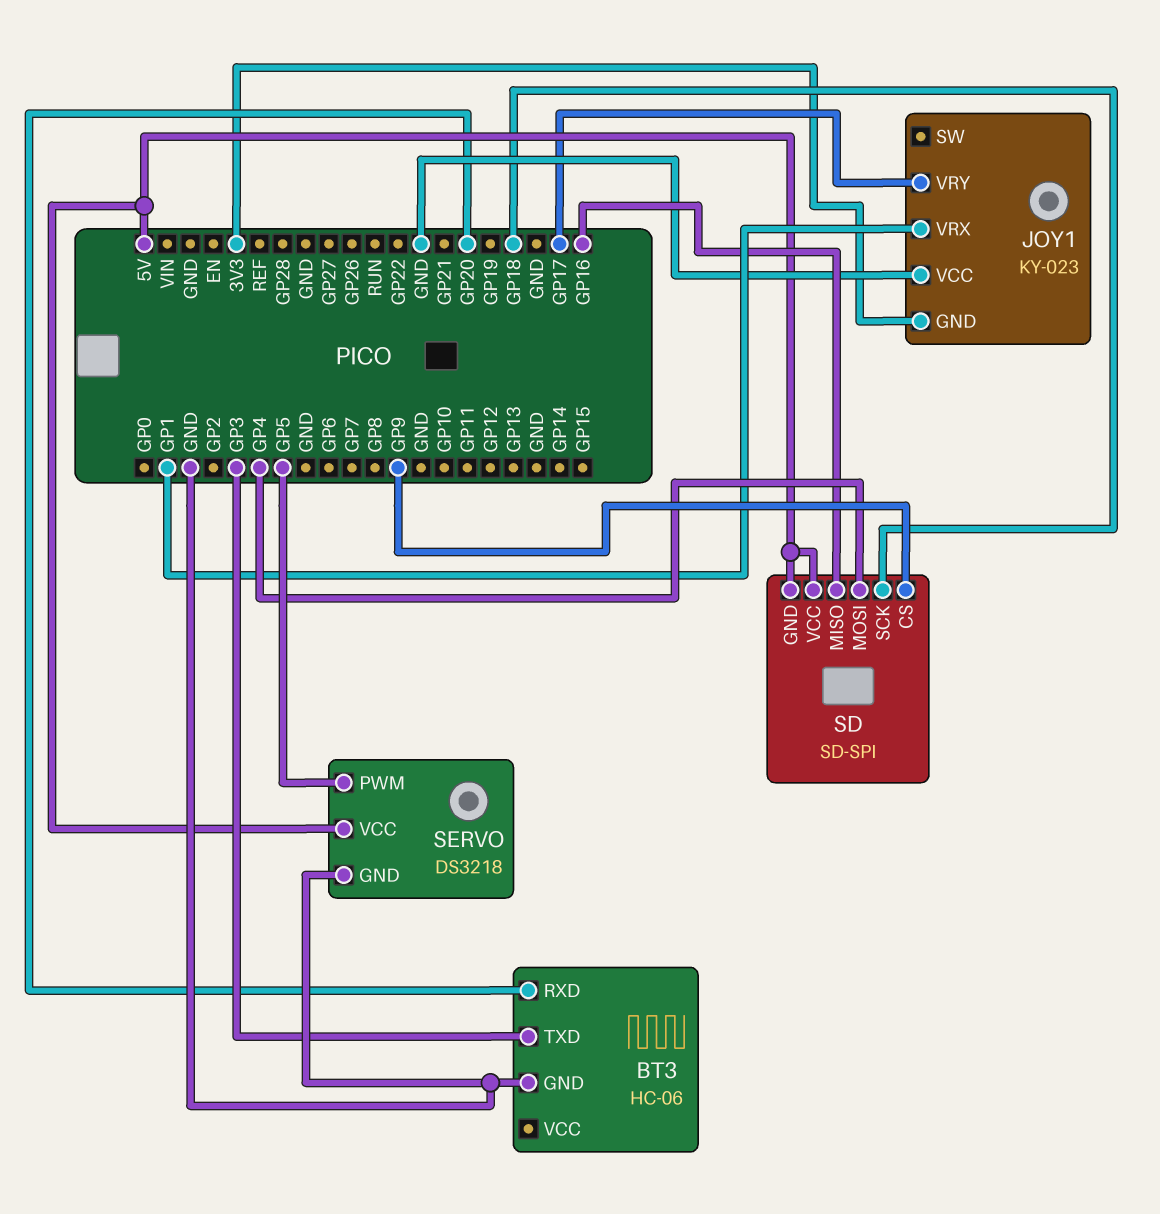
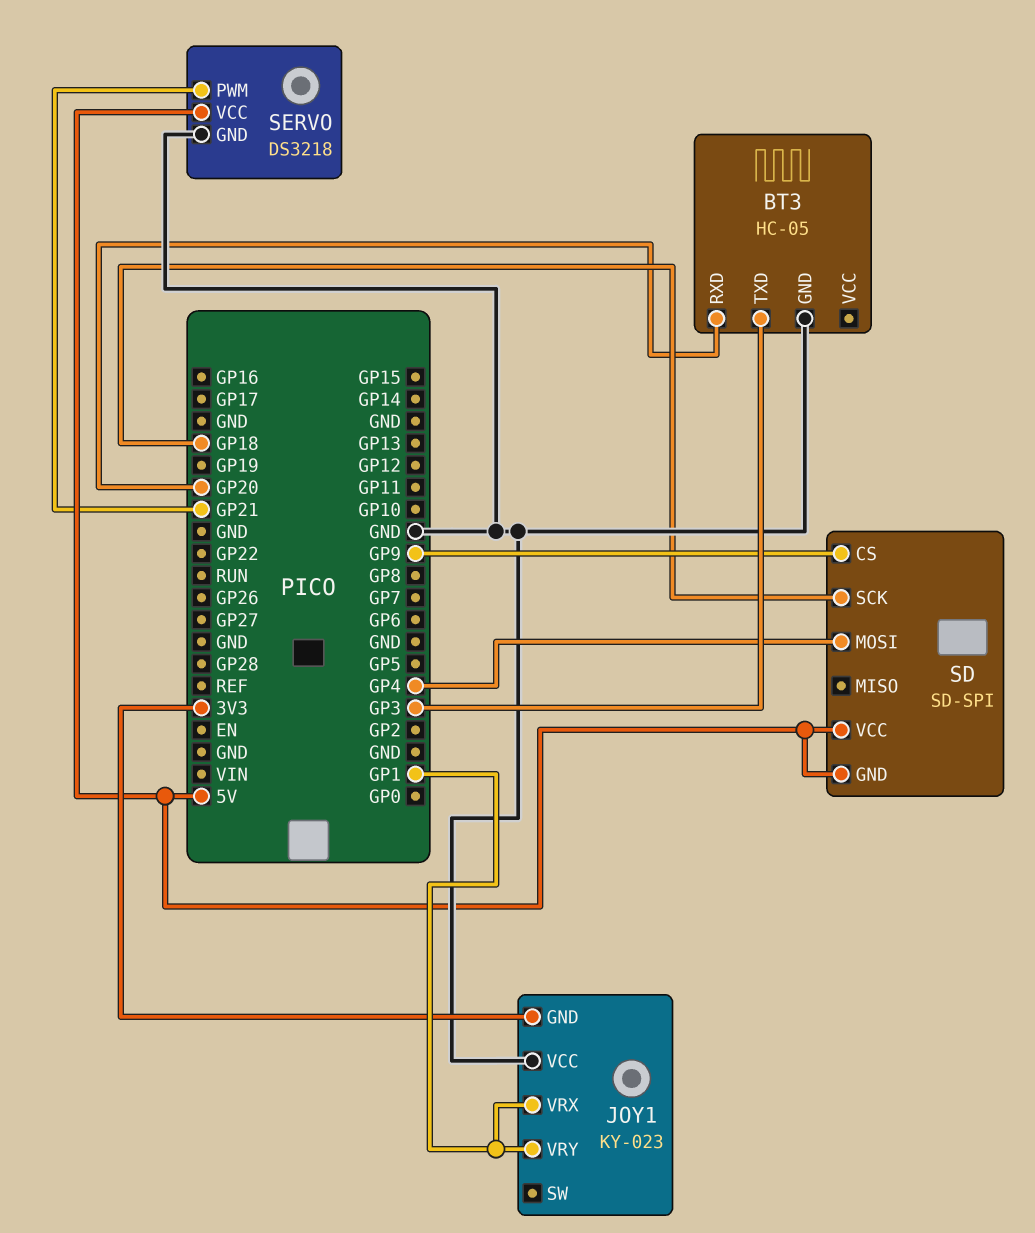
BT3: HC-06 -> HC-05
JOY1 pin VRY: GP17 -> GP1
SD pin MISO: GP16 -> none
SERVO pin PWM: GP5 -> GP21

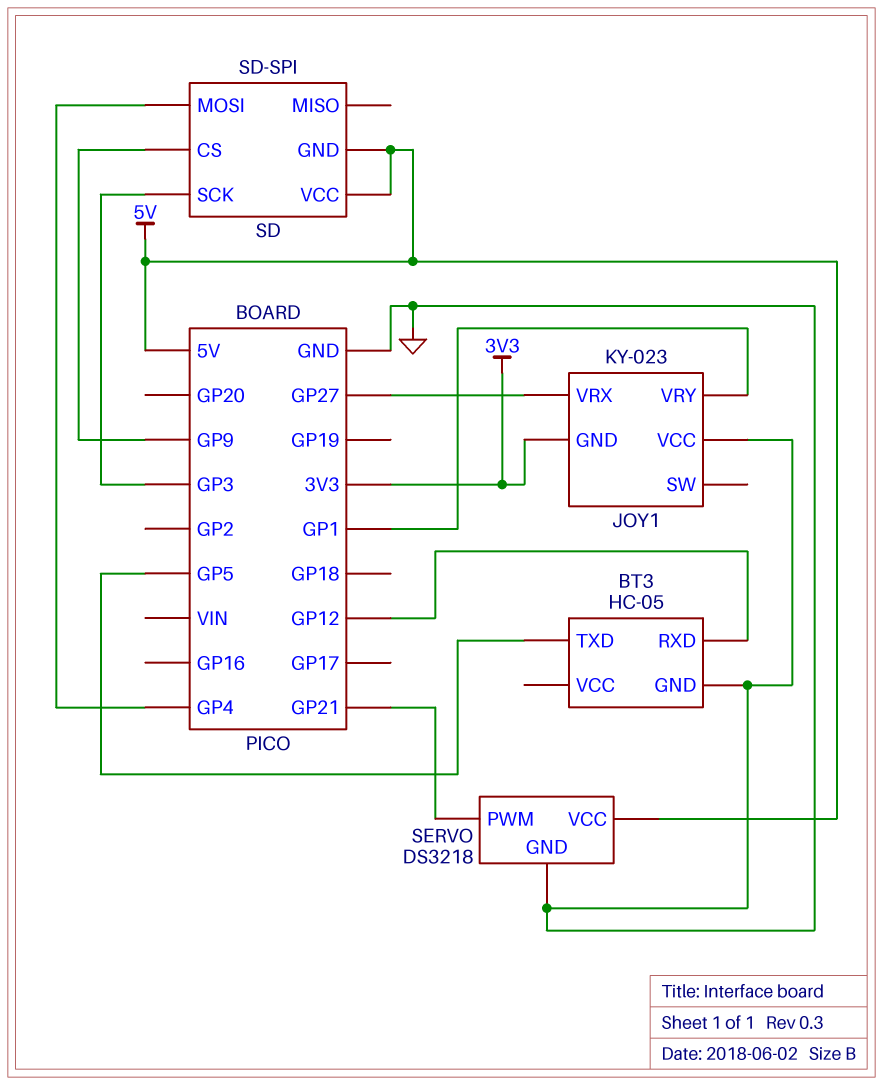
BT3 pin RXD: GP20 -> GP12
BT3 pin TXD: GP3 -> GP5
JOY1 pin VRX: GP1 -> GP27
SD pin SCK: GP18 -> GP3

